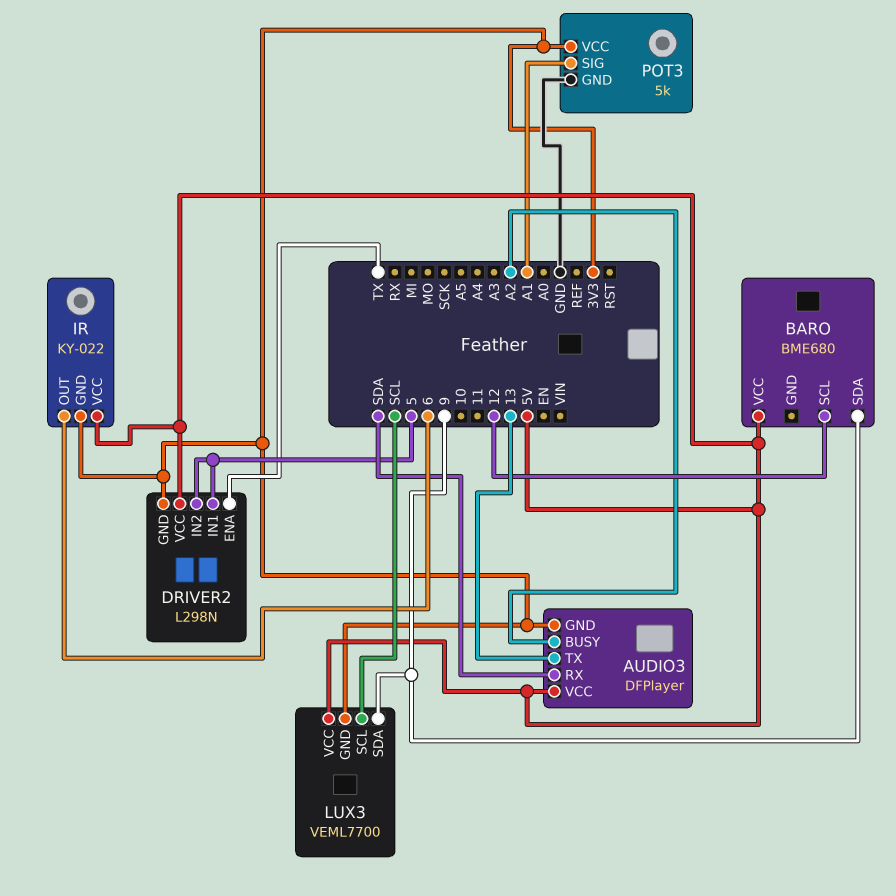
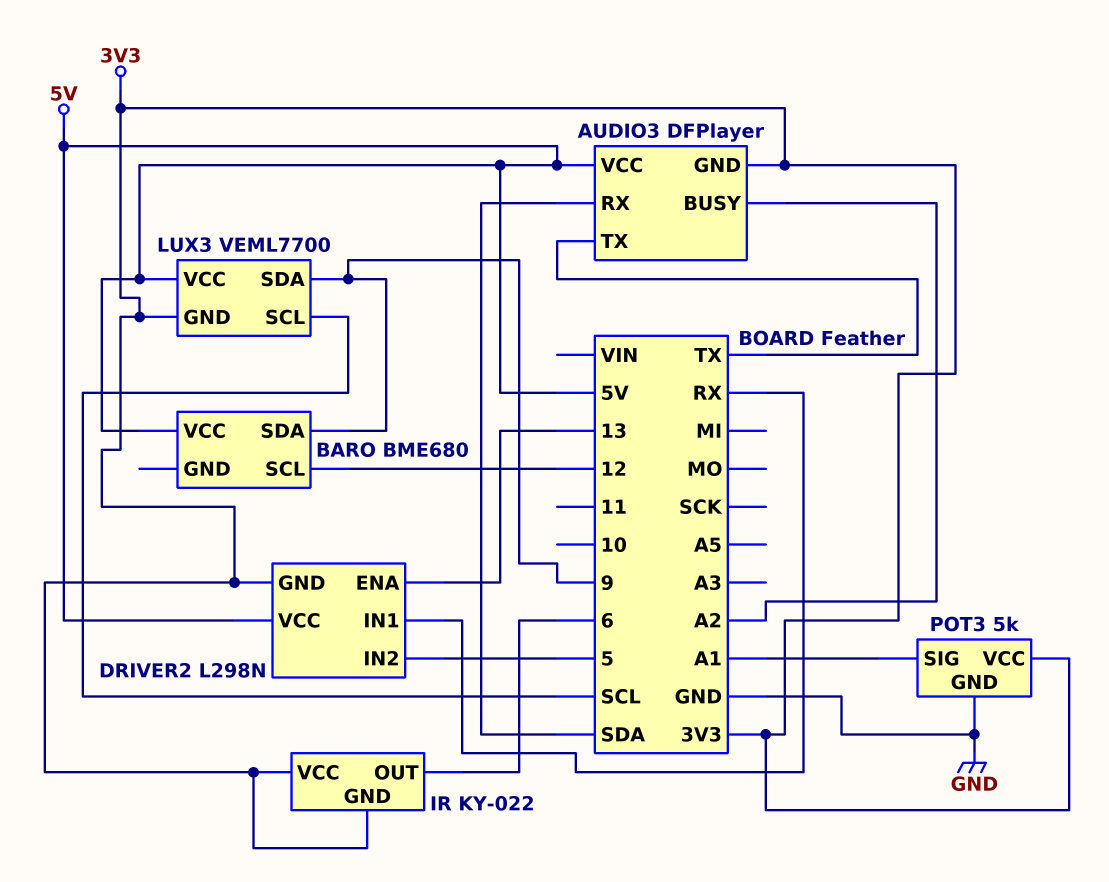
AUDIO3 pin TX: 13 -> TX
DRIVER2 pin ENA: TX -> 13
DRIVER2 pin IN1: 5 -> RX
IR pin VCC: 5V -> 3V3

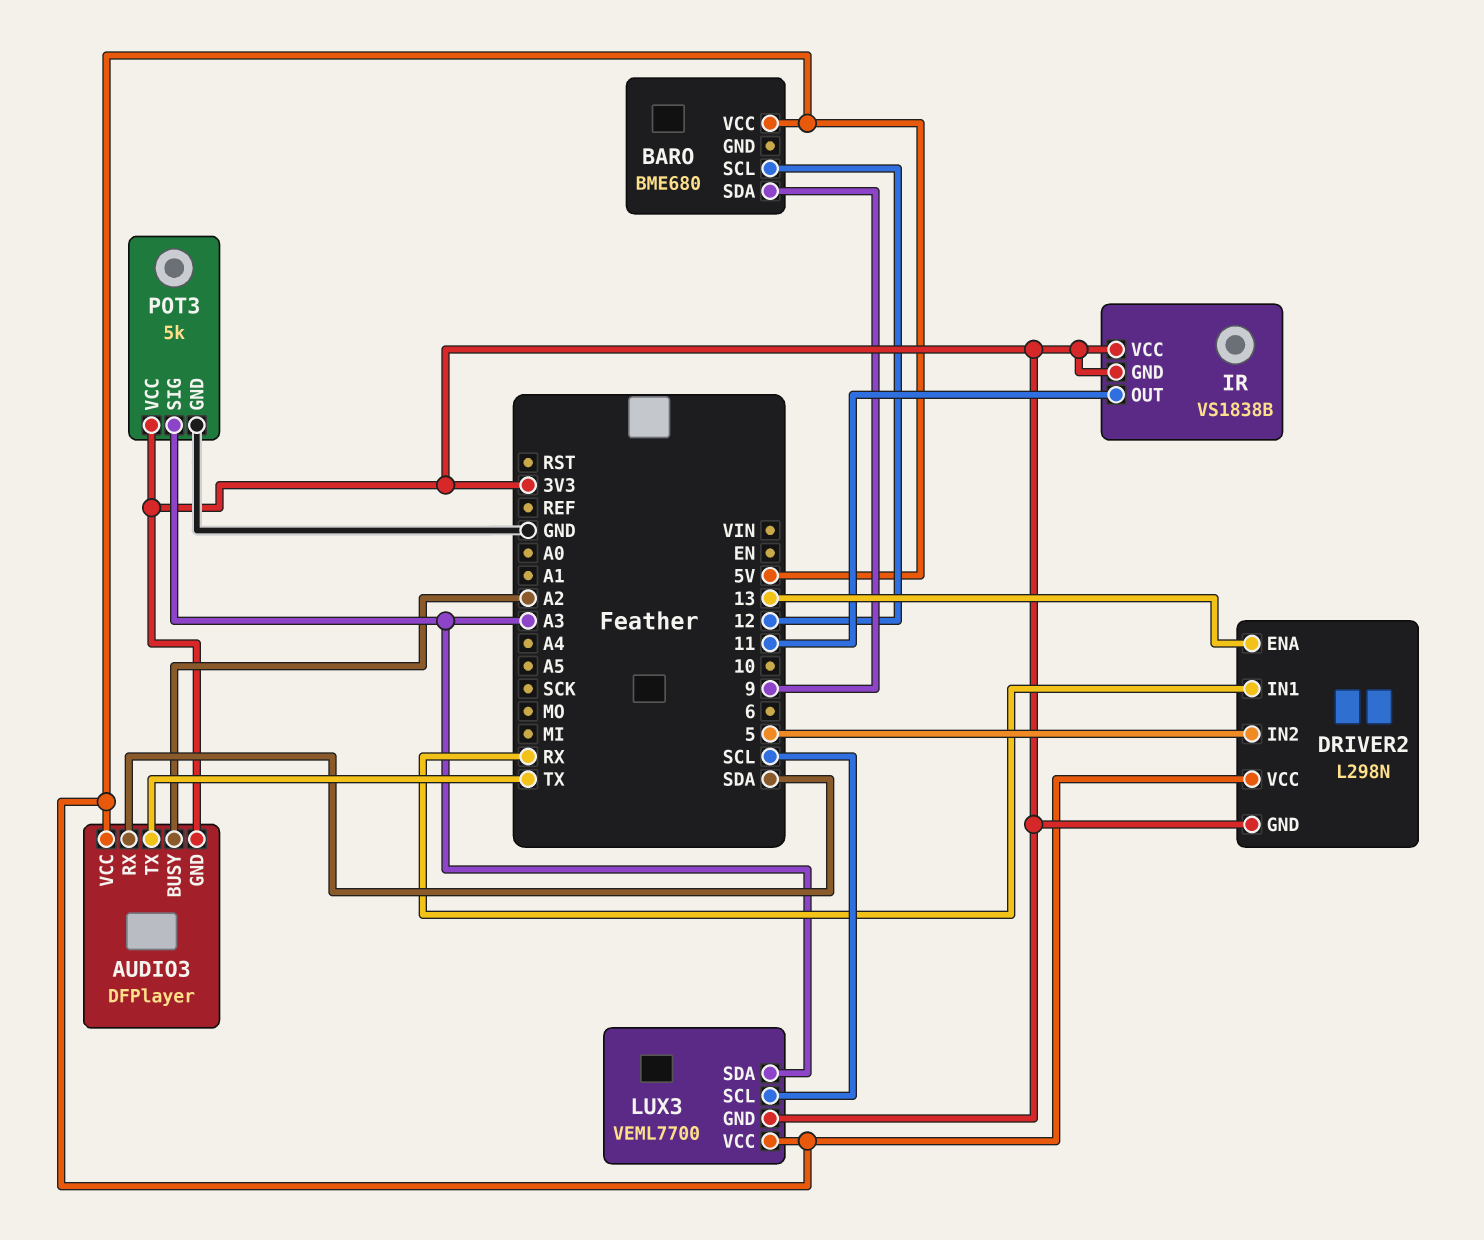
IR: KY-022 -> VS1838B
IR pin OUT: 6 -> 11
LUX3 pin SDA: 9 -> A3
POT3 pin SIG: A1 -> A3

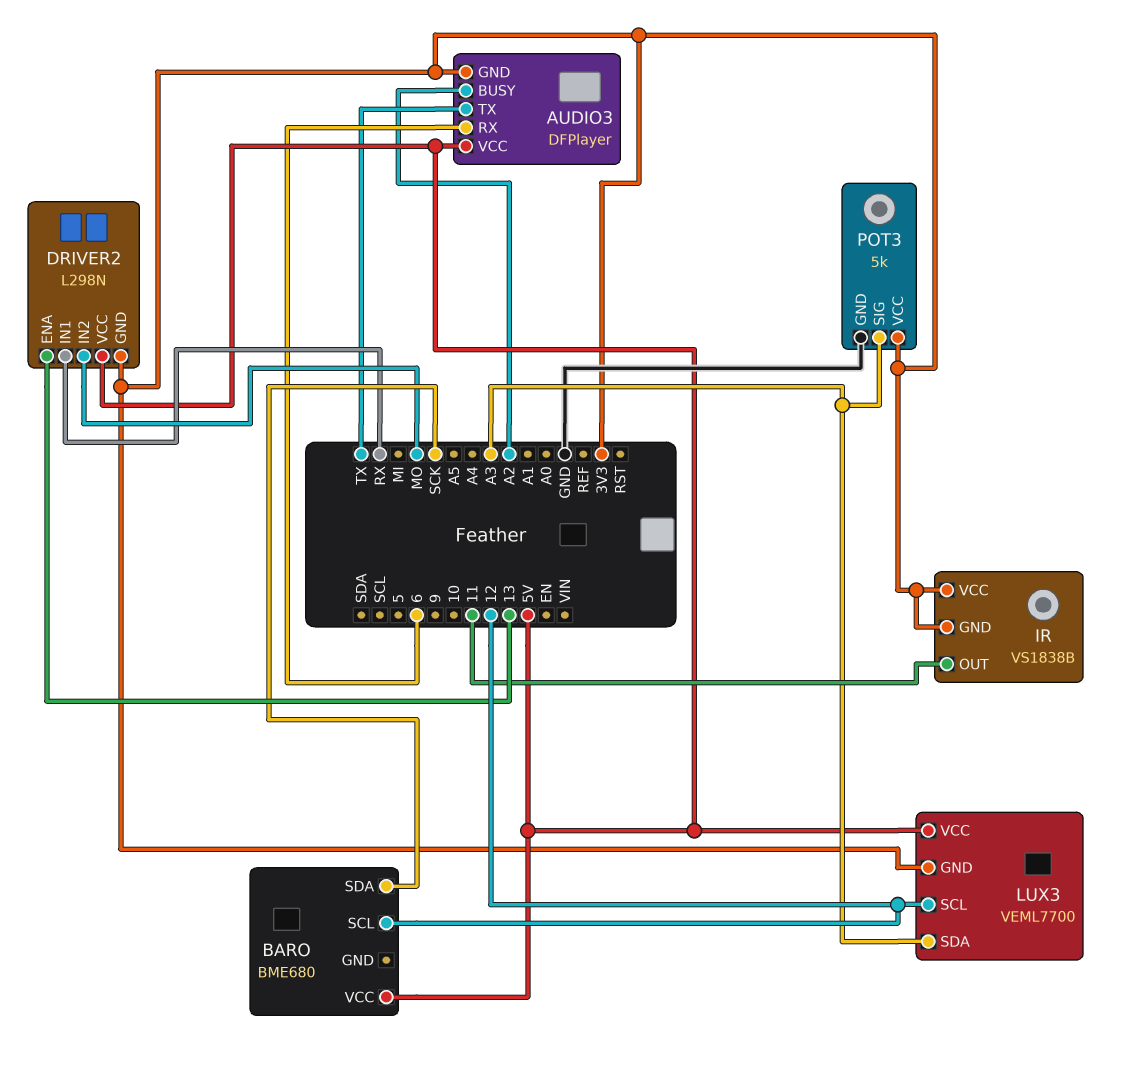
AUDIO3 pin RX: SDA -> 6
BARO pin SDA: 9 -> SCK
DRIVER2 pin IN2: 5 -> MO
LUX3 pin SCL: SCL -> 12

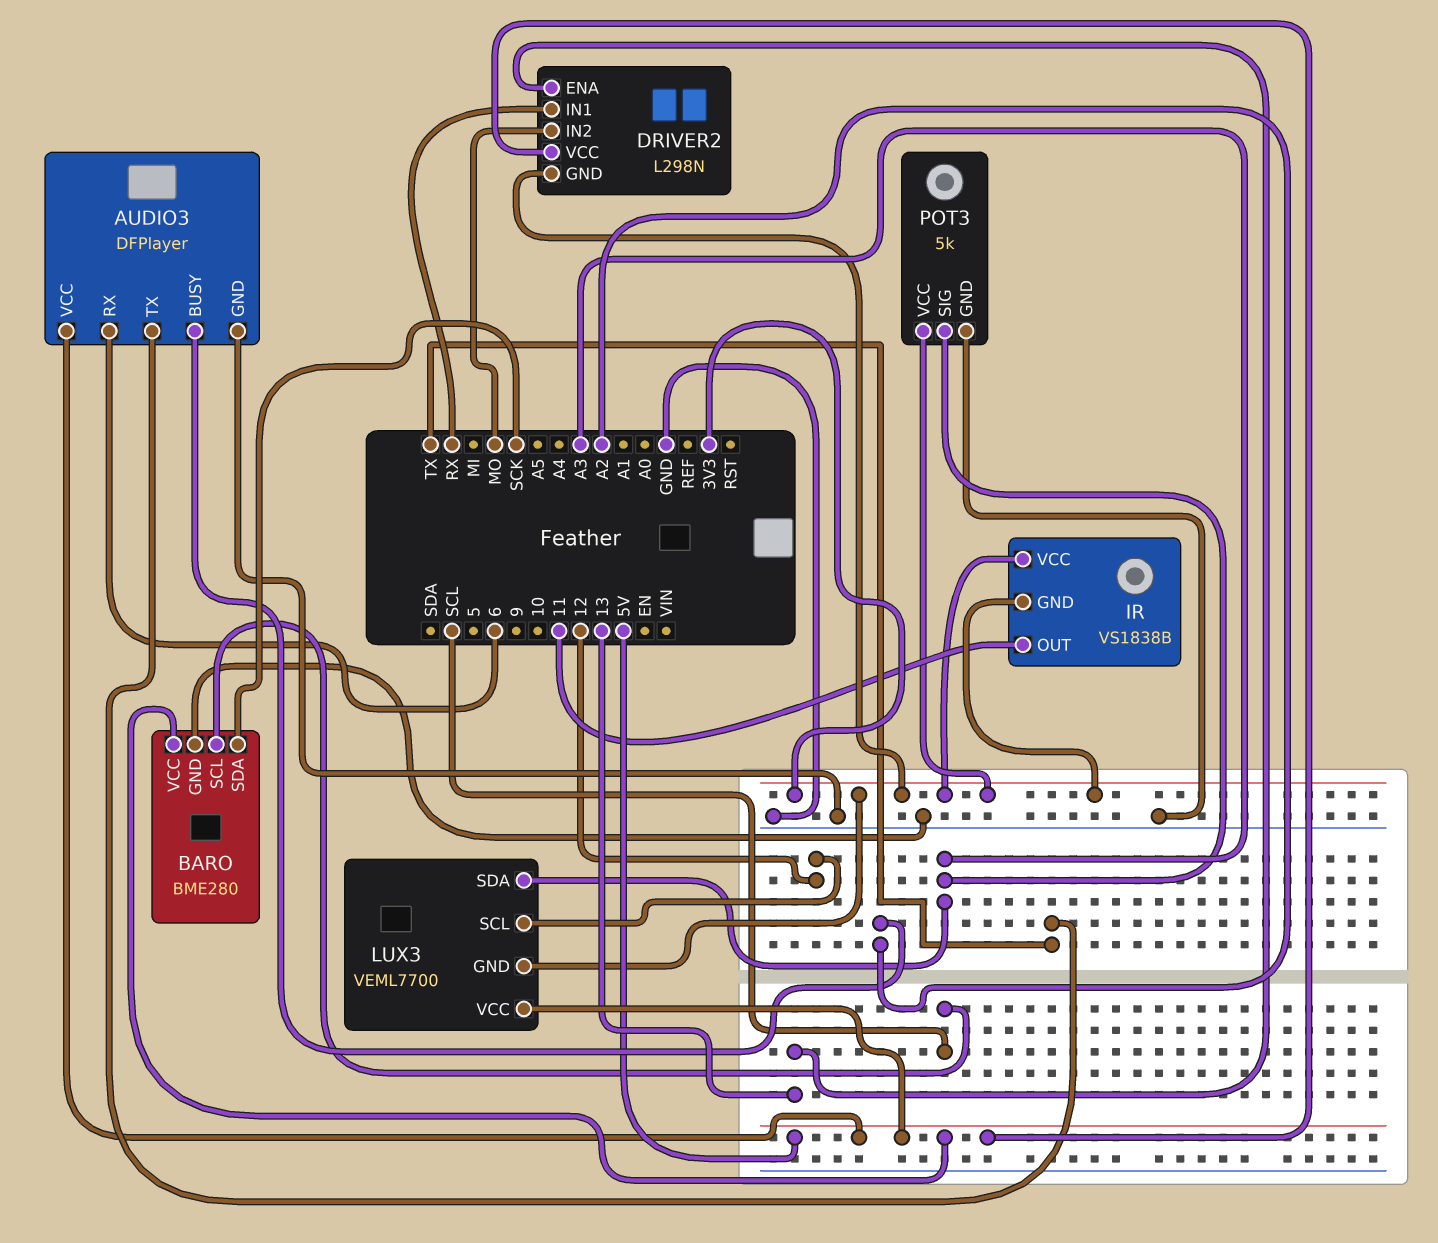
AUDIO3 pin GND: 3V3 -> GND
BARO: BME680 -> BME280
BARO pin GND: none -> GND
BARO pin SCL: 12 -> SCL

